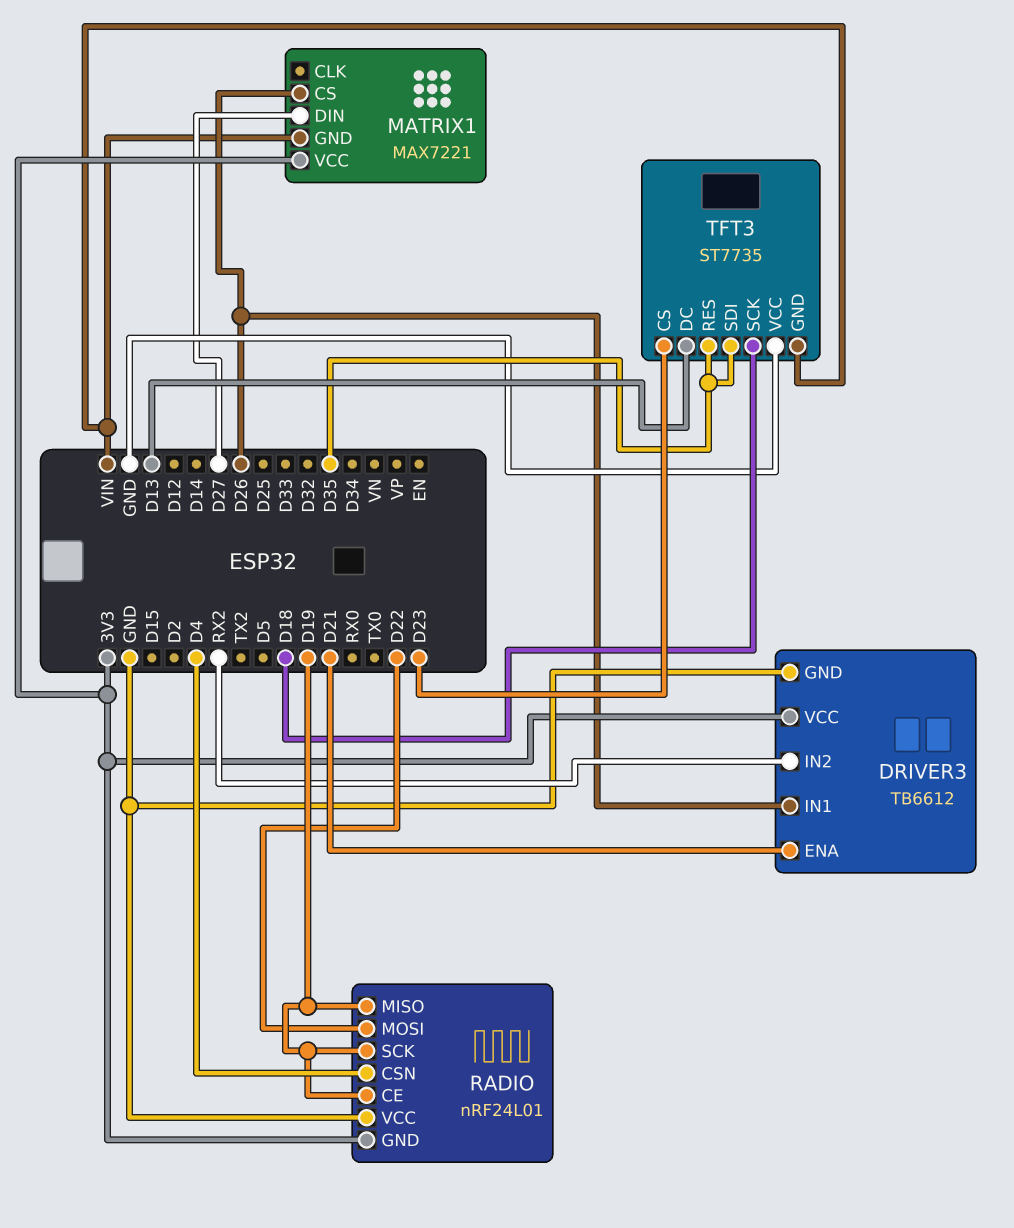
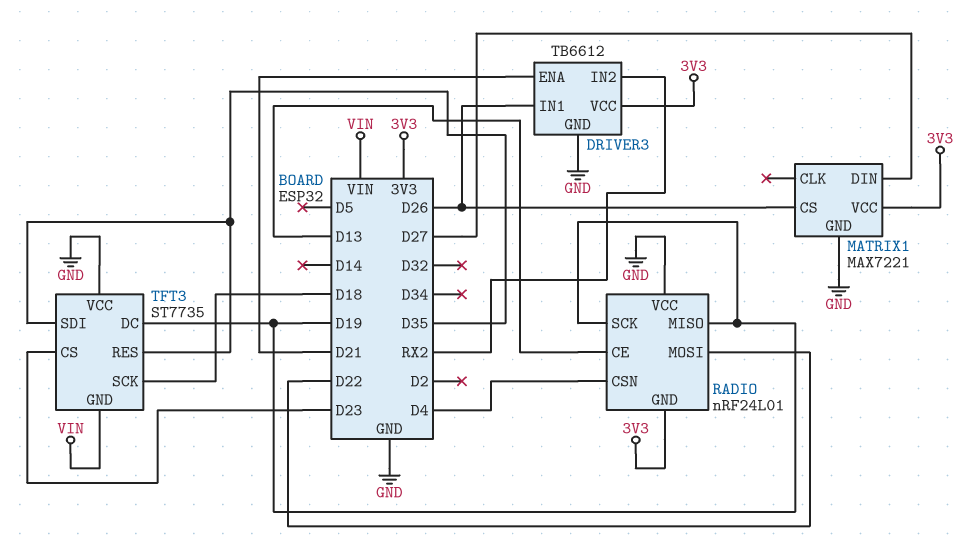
MATRIX1 pin GND: VIN -> GND
RADIO pin CE: D19 -> D13
TFT3 pin DC: D13 -> D19

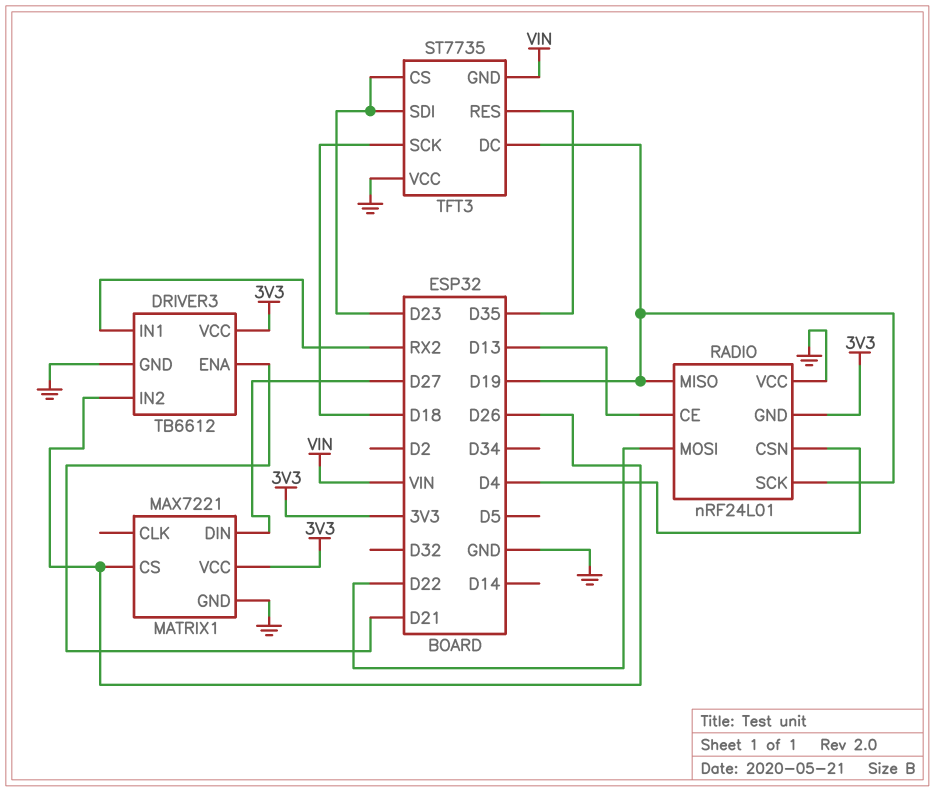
DRIVER3 pin IN1: D26 -> RX2
DRIVER3 pin IN2: RX2 -> D26
TFT3 pin SDI: D35 -> D23

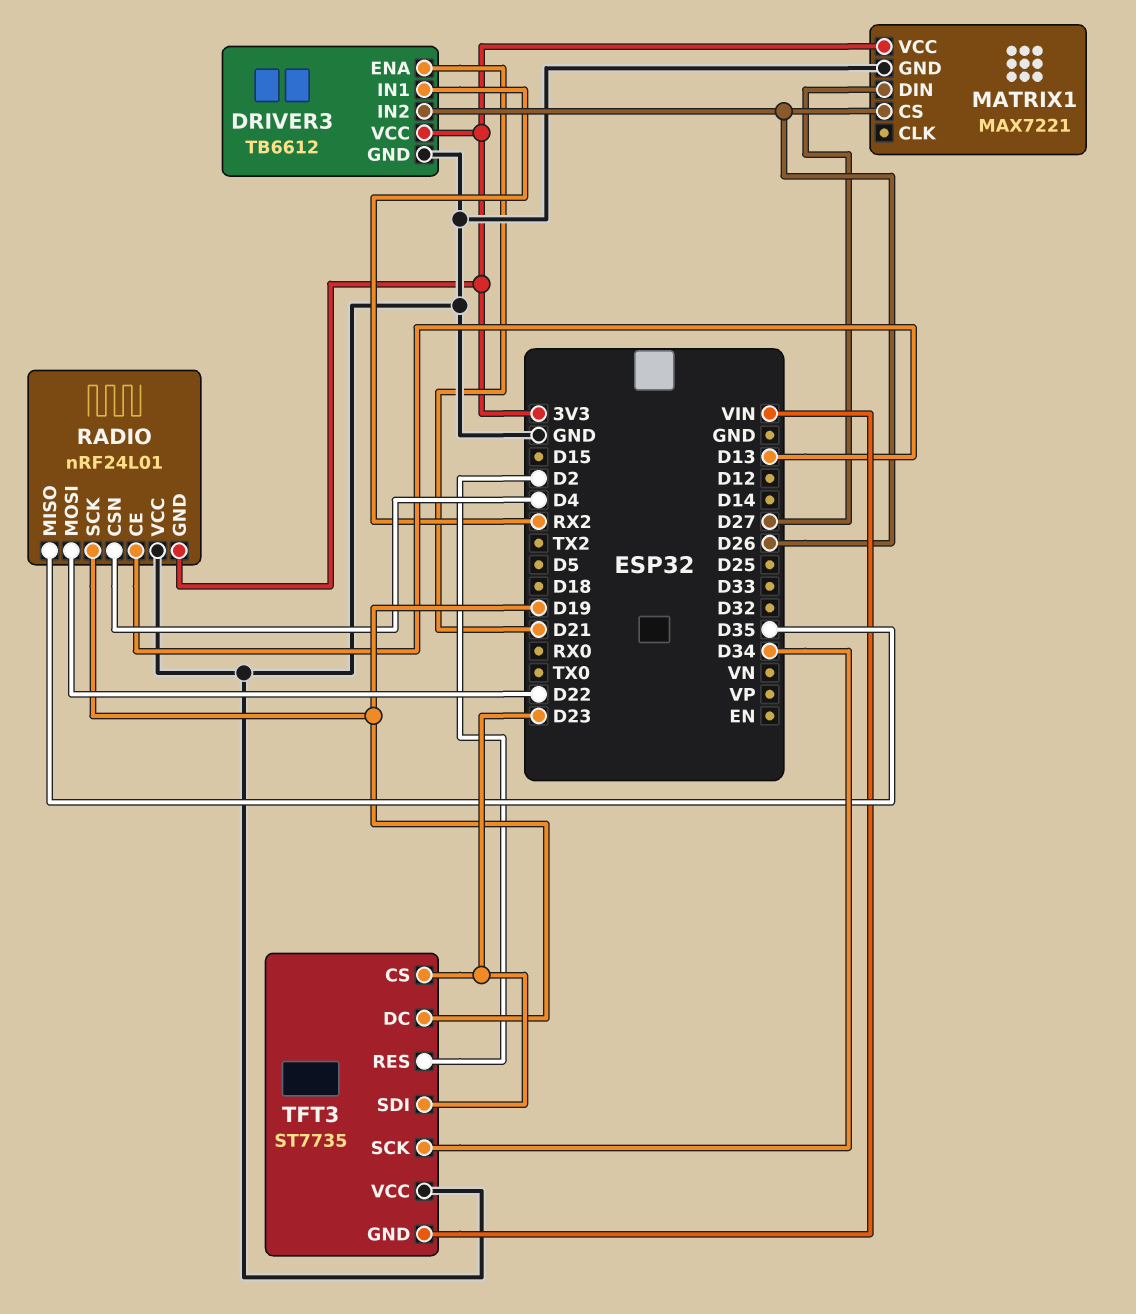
RADIO pin MISO: D19 -> D35
TFT3 pin RES: D35 -> D2
TFT3 pin SCK: D18 -> D34

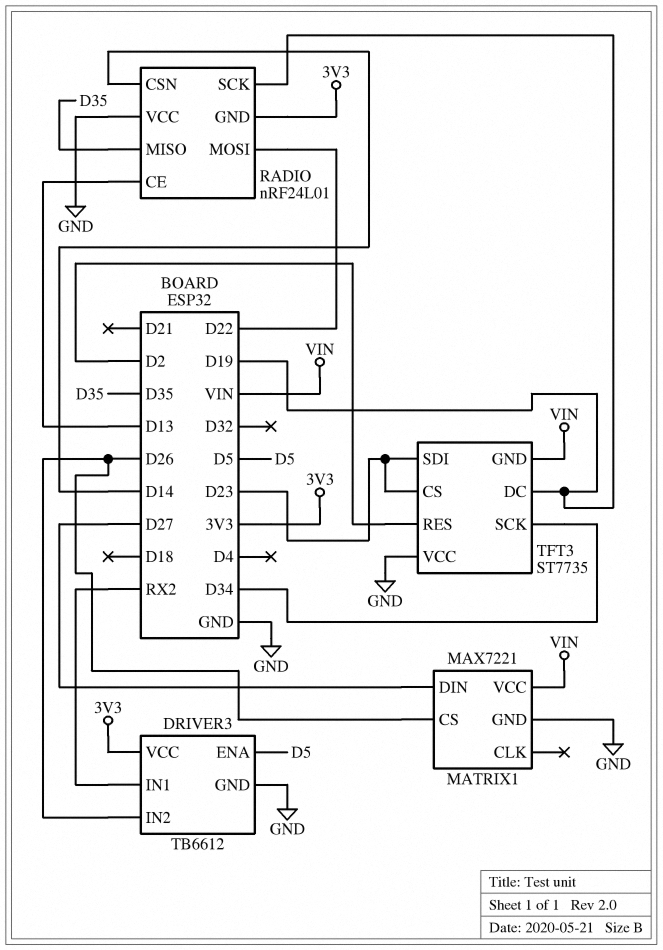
DRIVER3 pin ENA: D21 -> D5
MATRIX1 pin VCC: 3V3 -> VIN
RADIO pin CSN: D4 -> D14

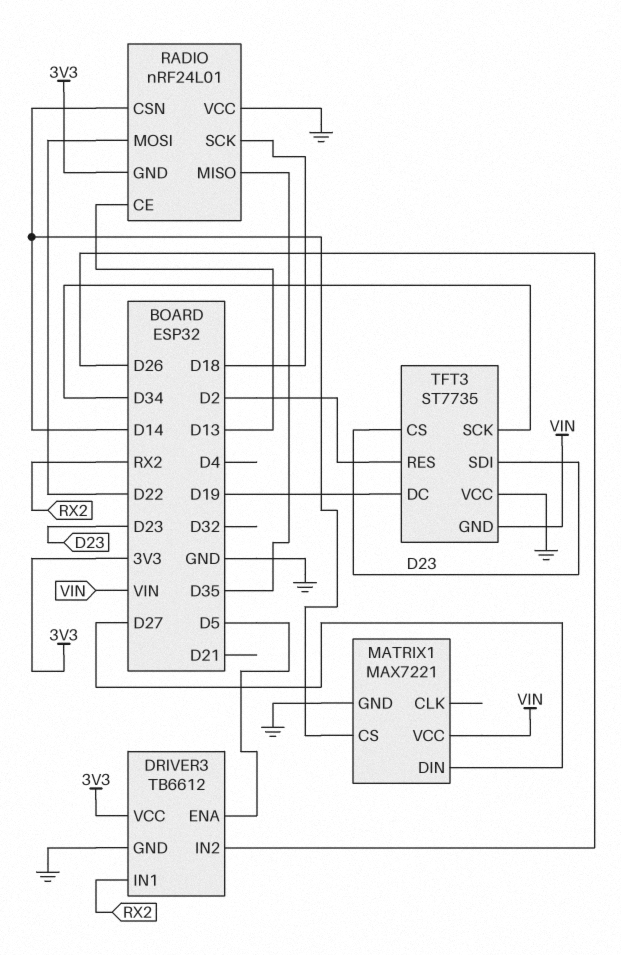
MATRIX1 pin CS: D26 -> D14
RADIO pin SCK: D19 -> D18

